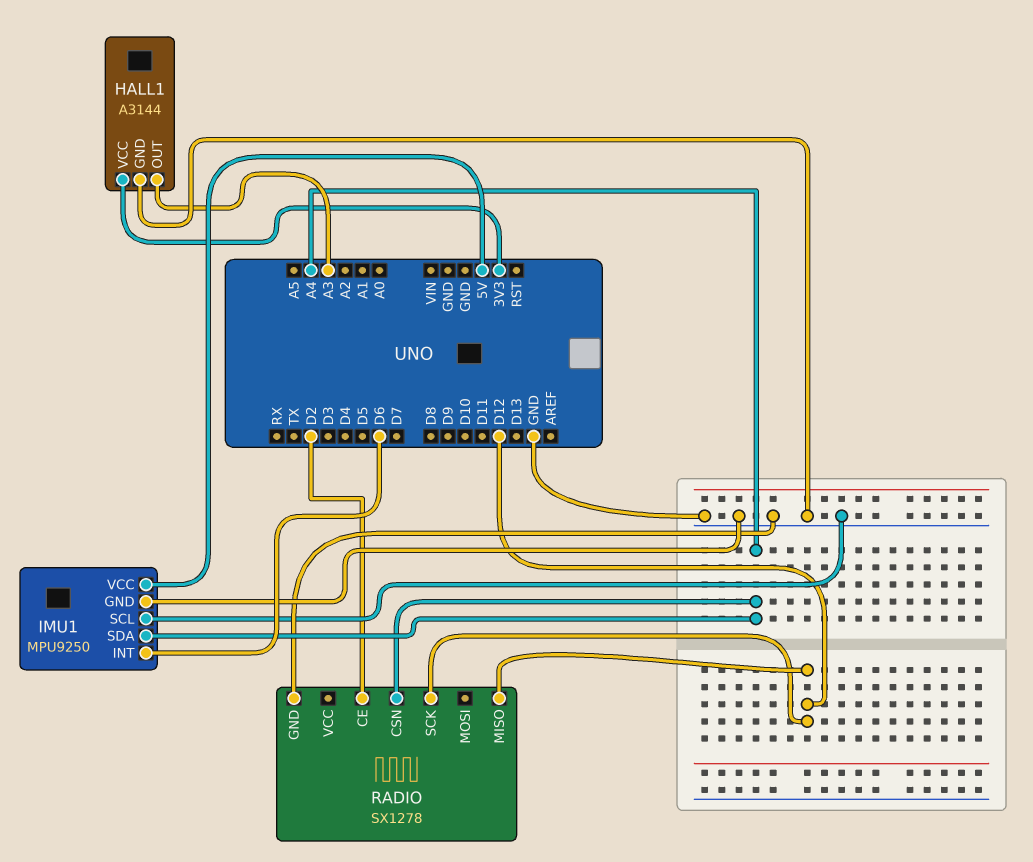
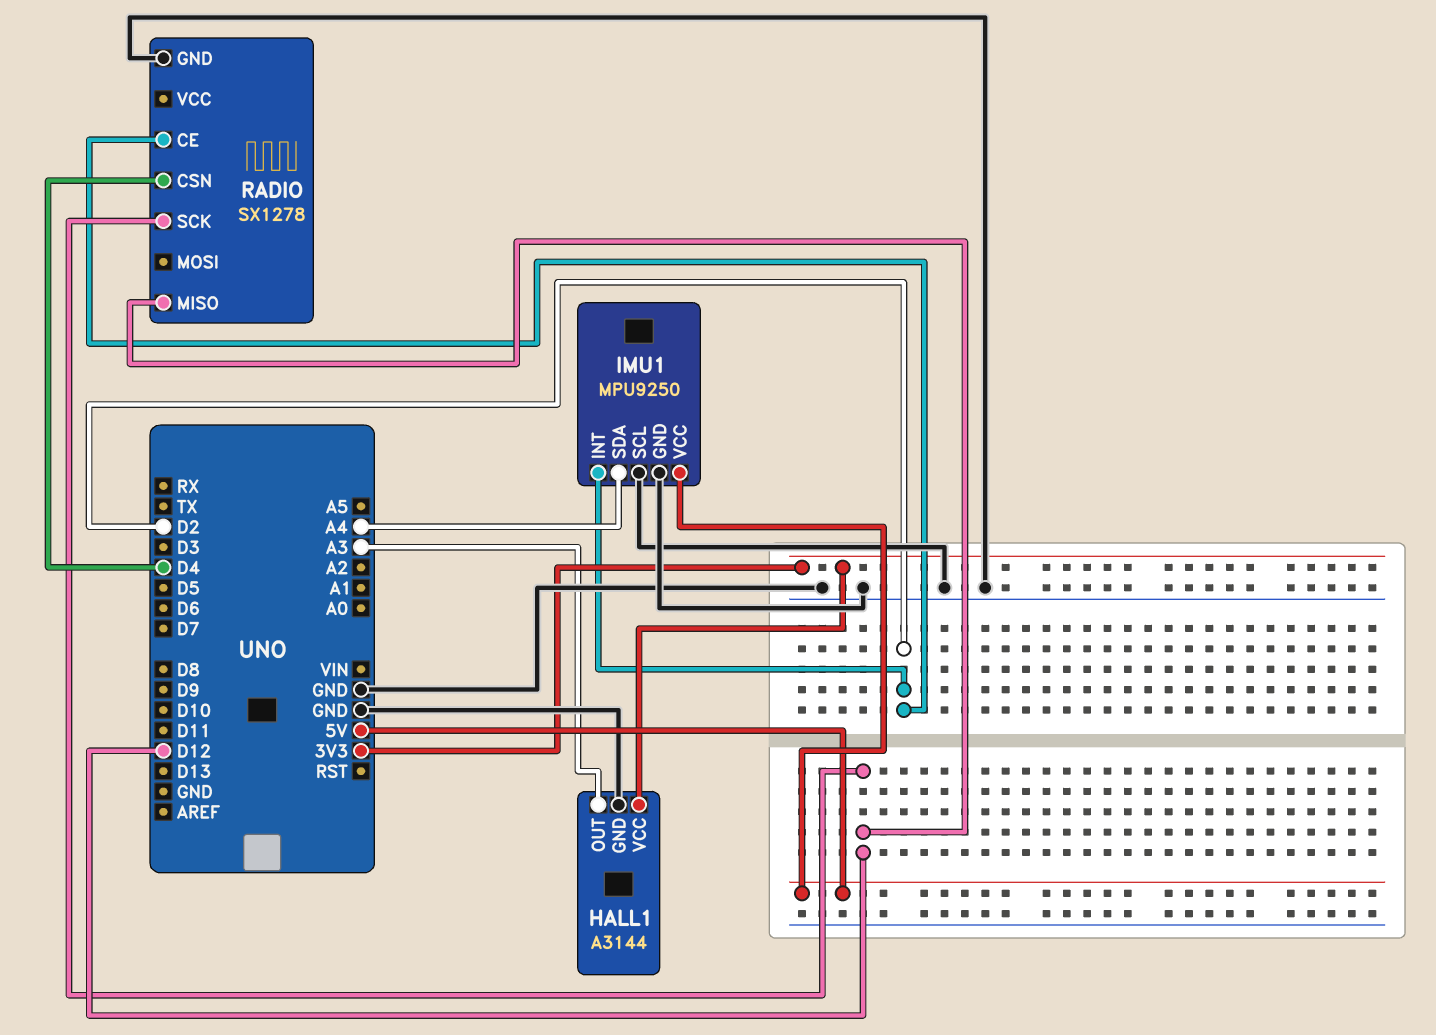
IMU1 pin INT: D6 -> D2
RADIO pin CSN: A4 -> D4

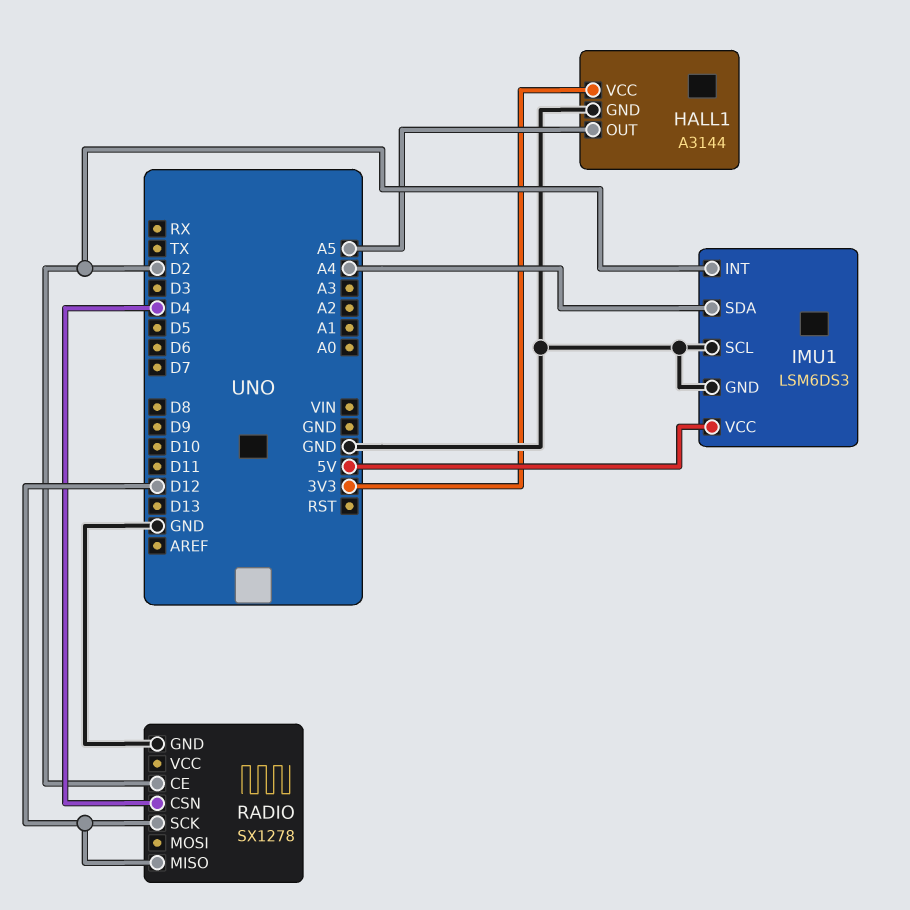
HALL1 pin OUT: A3 -> A5
IMU1: MPU9250 -> LSM6DS3

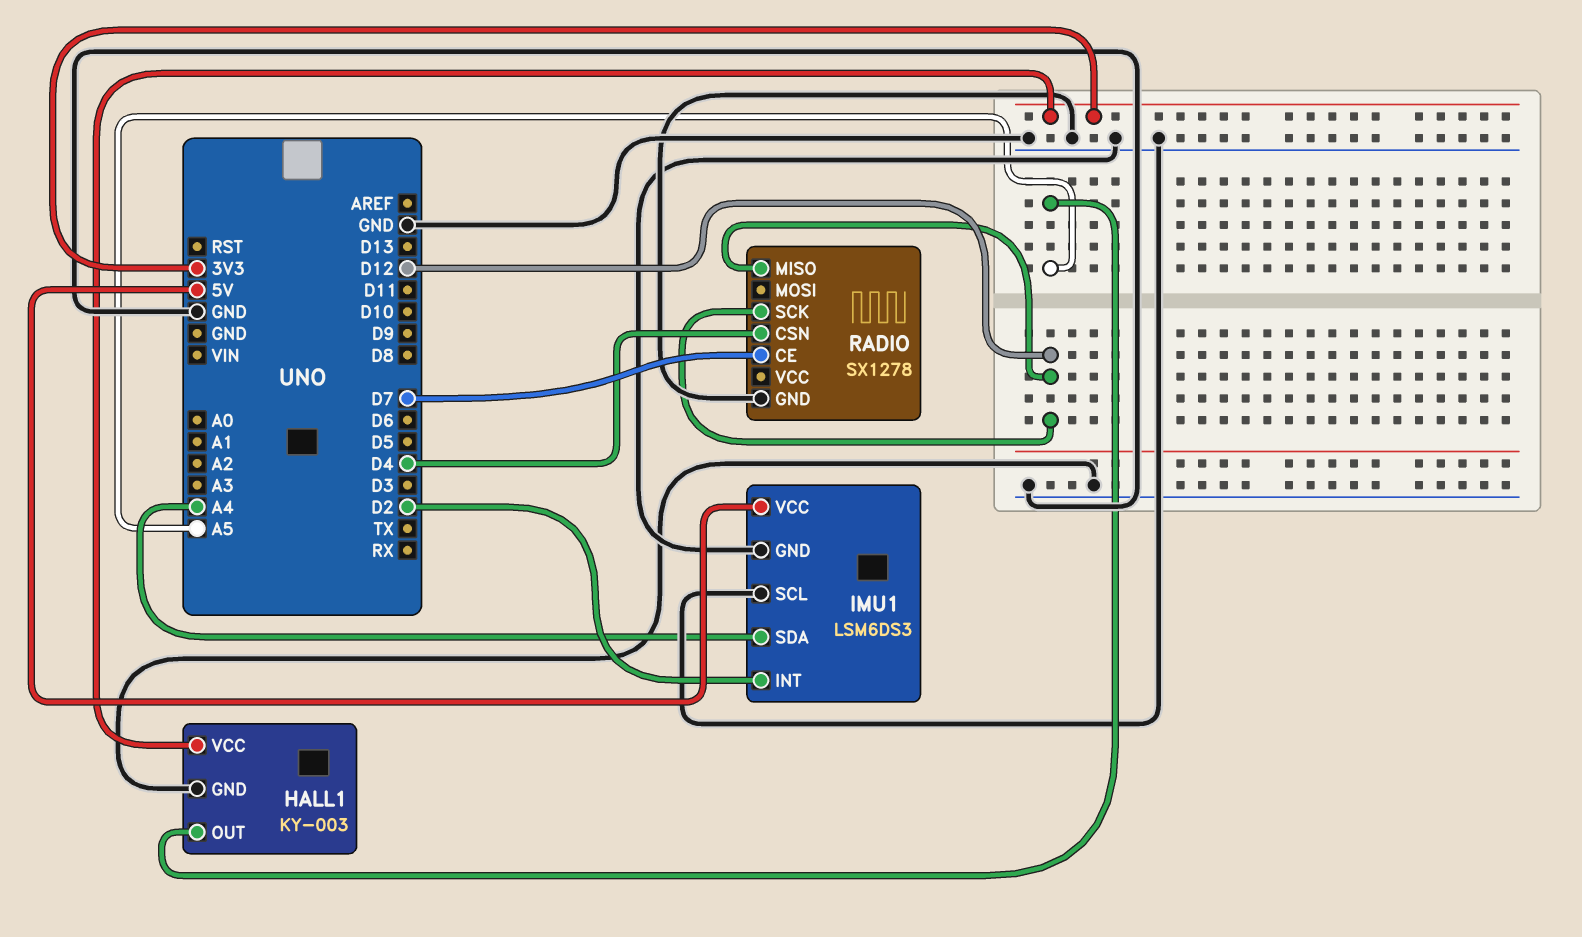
HALL1: A3144 -> KY-003
RADIO pin CE: D2 -> D7

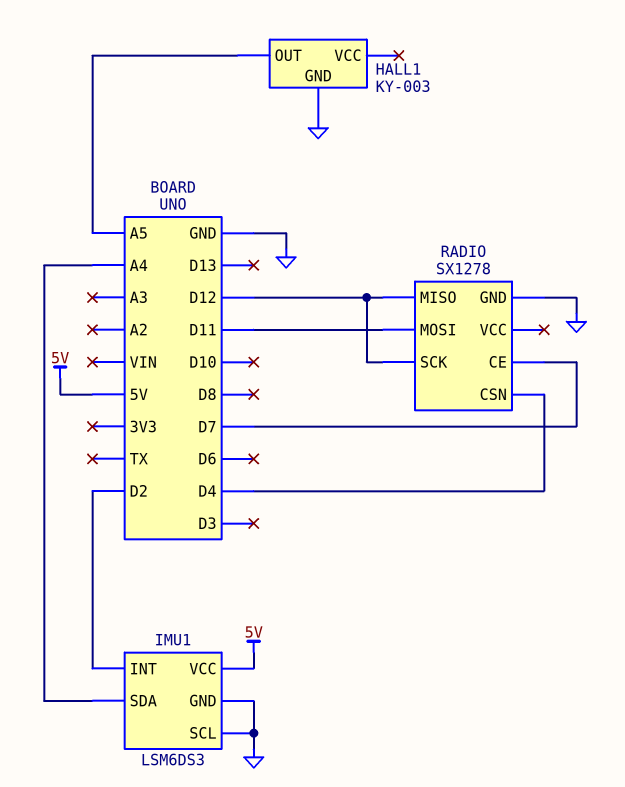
HALL1 pin VCC: 3V3 -> none
RADIO pin MOSI: none -> D11

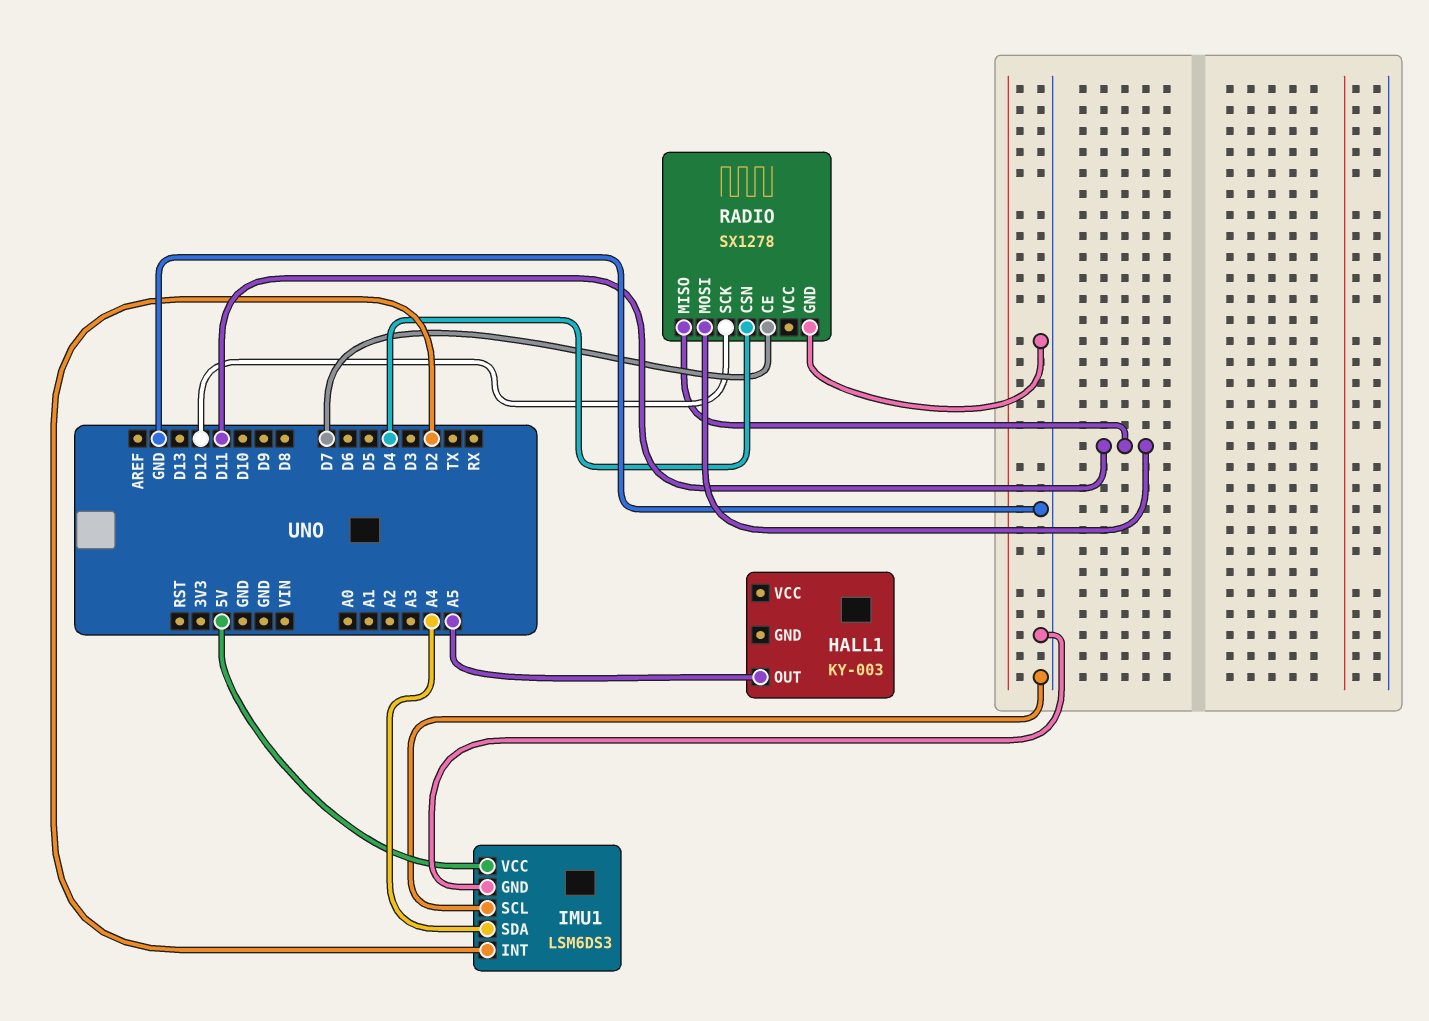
HALL1 pin GND: GND -> none
RADIO pin MISO: D12 -> D11

